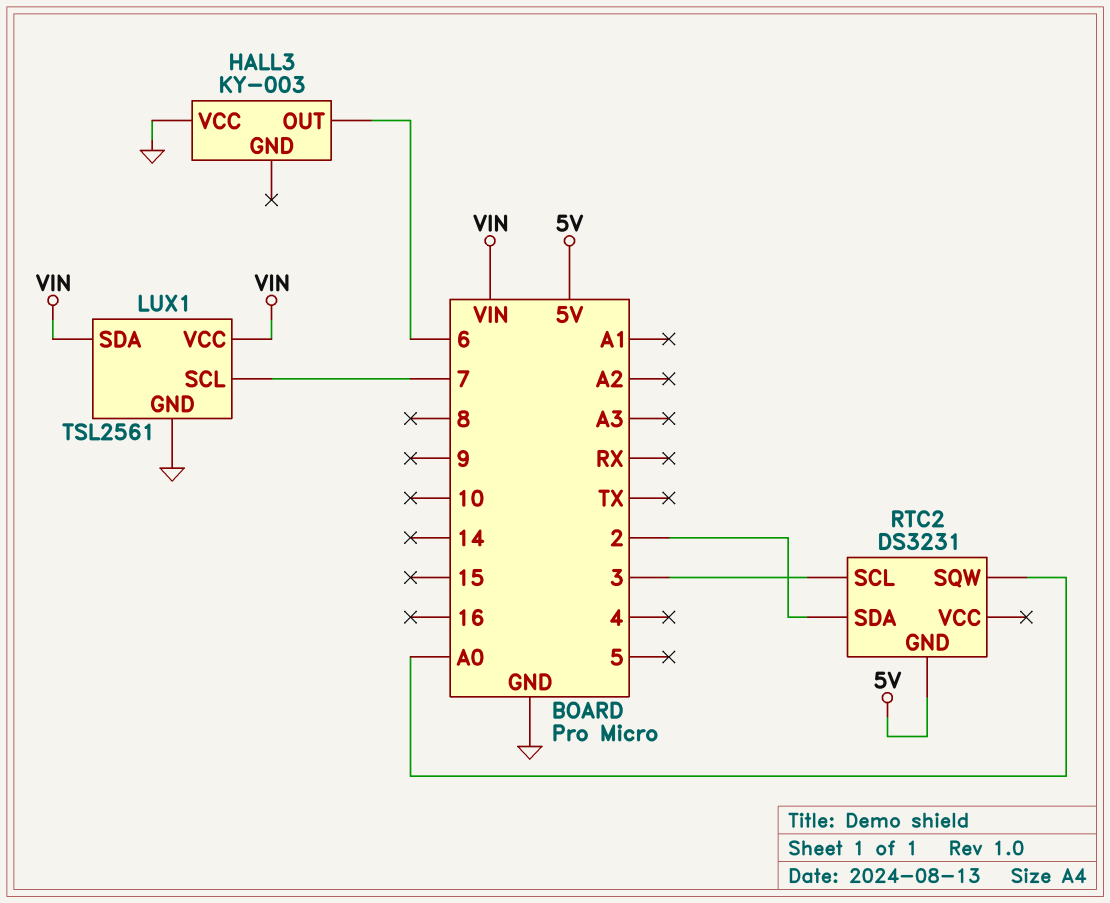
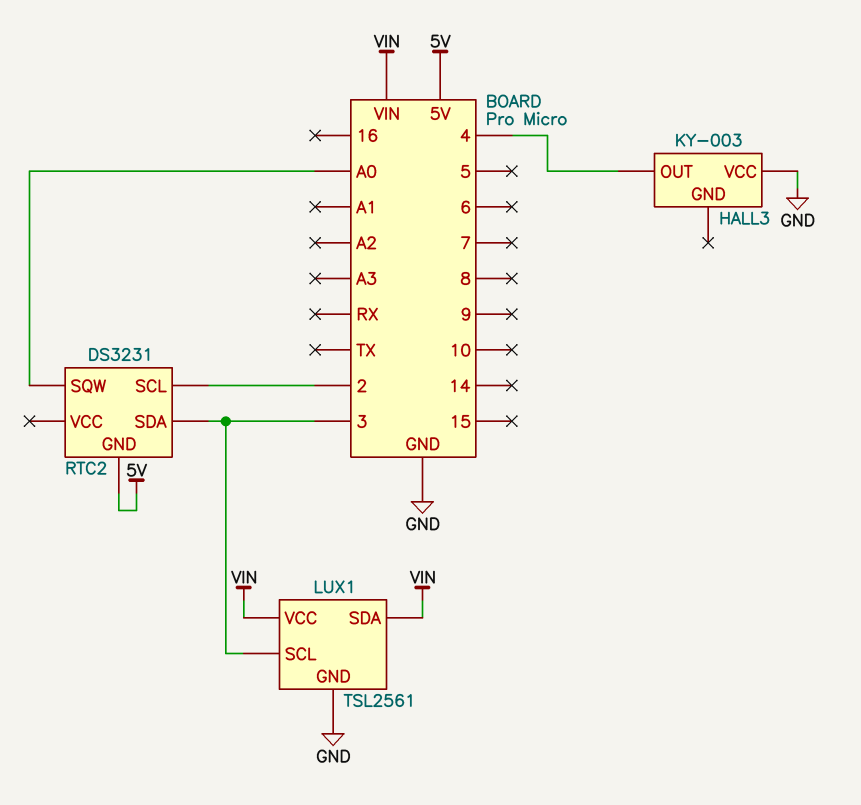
HALL3 pin OUT: 6 -> 4
LUX1 pin SCL: 7 -> 3
RTC2 pin SCL: 3 -> 2
RTC2 pin SDA: 2 -> 3

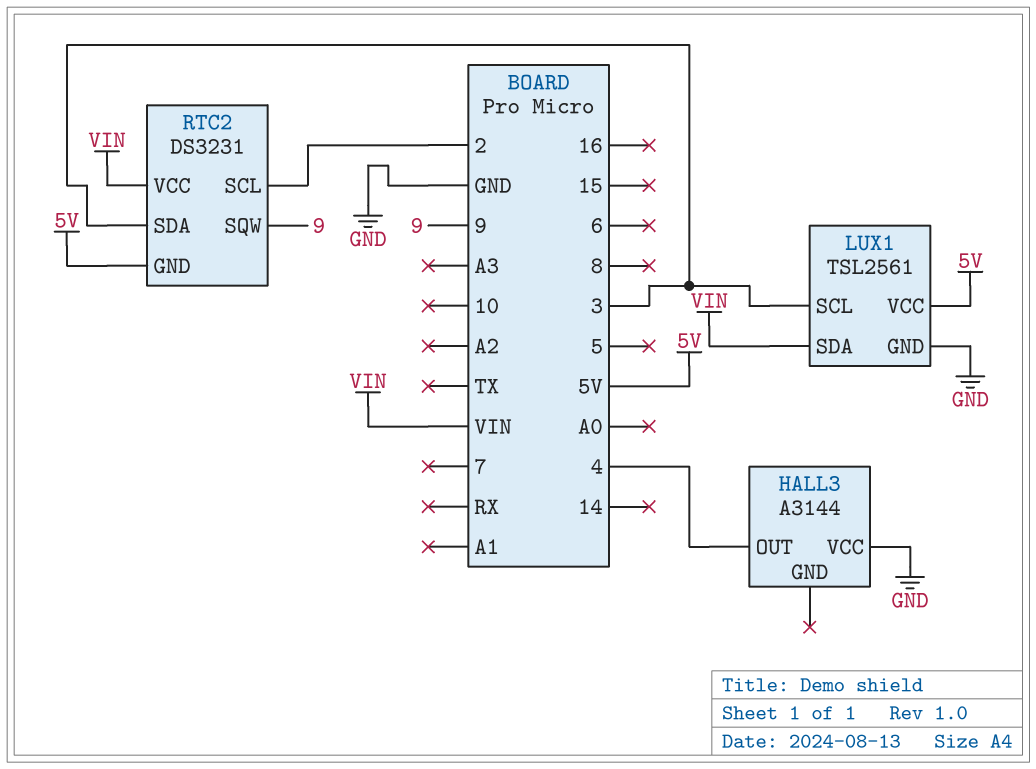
HALL3: KY-003 -> A3144
LUX1 pin VCC: VIN -> 5V
RTC2 pin SQW: A0 -> 9
RTC2 pin VCC: none -> VIN

